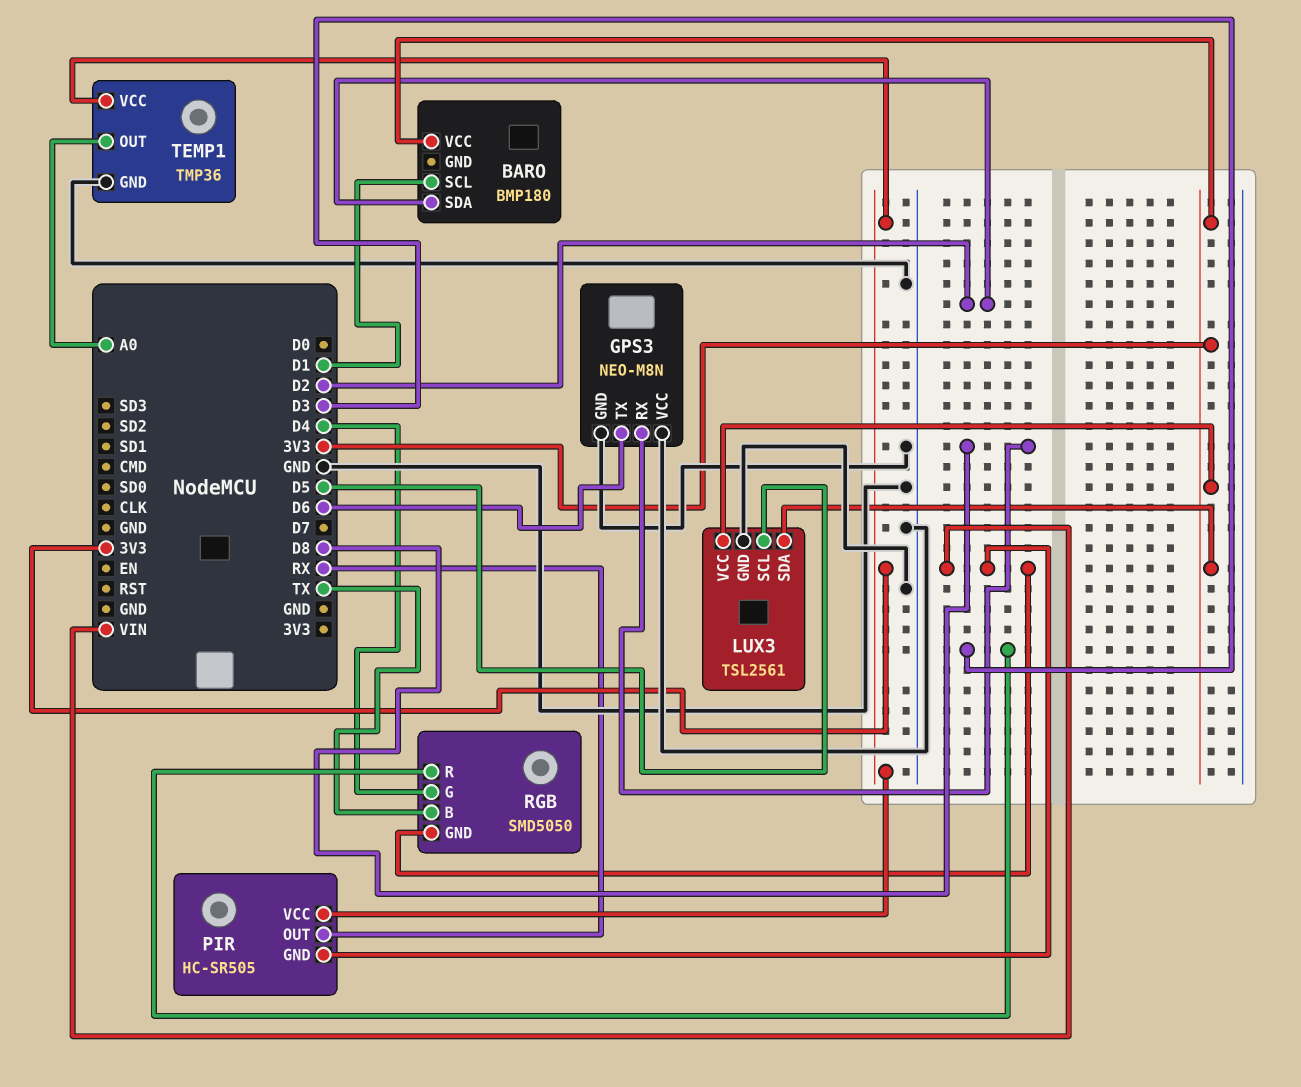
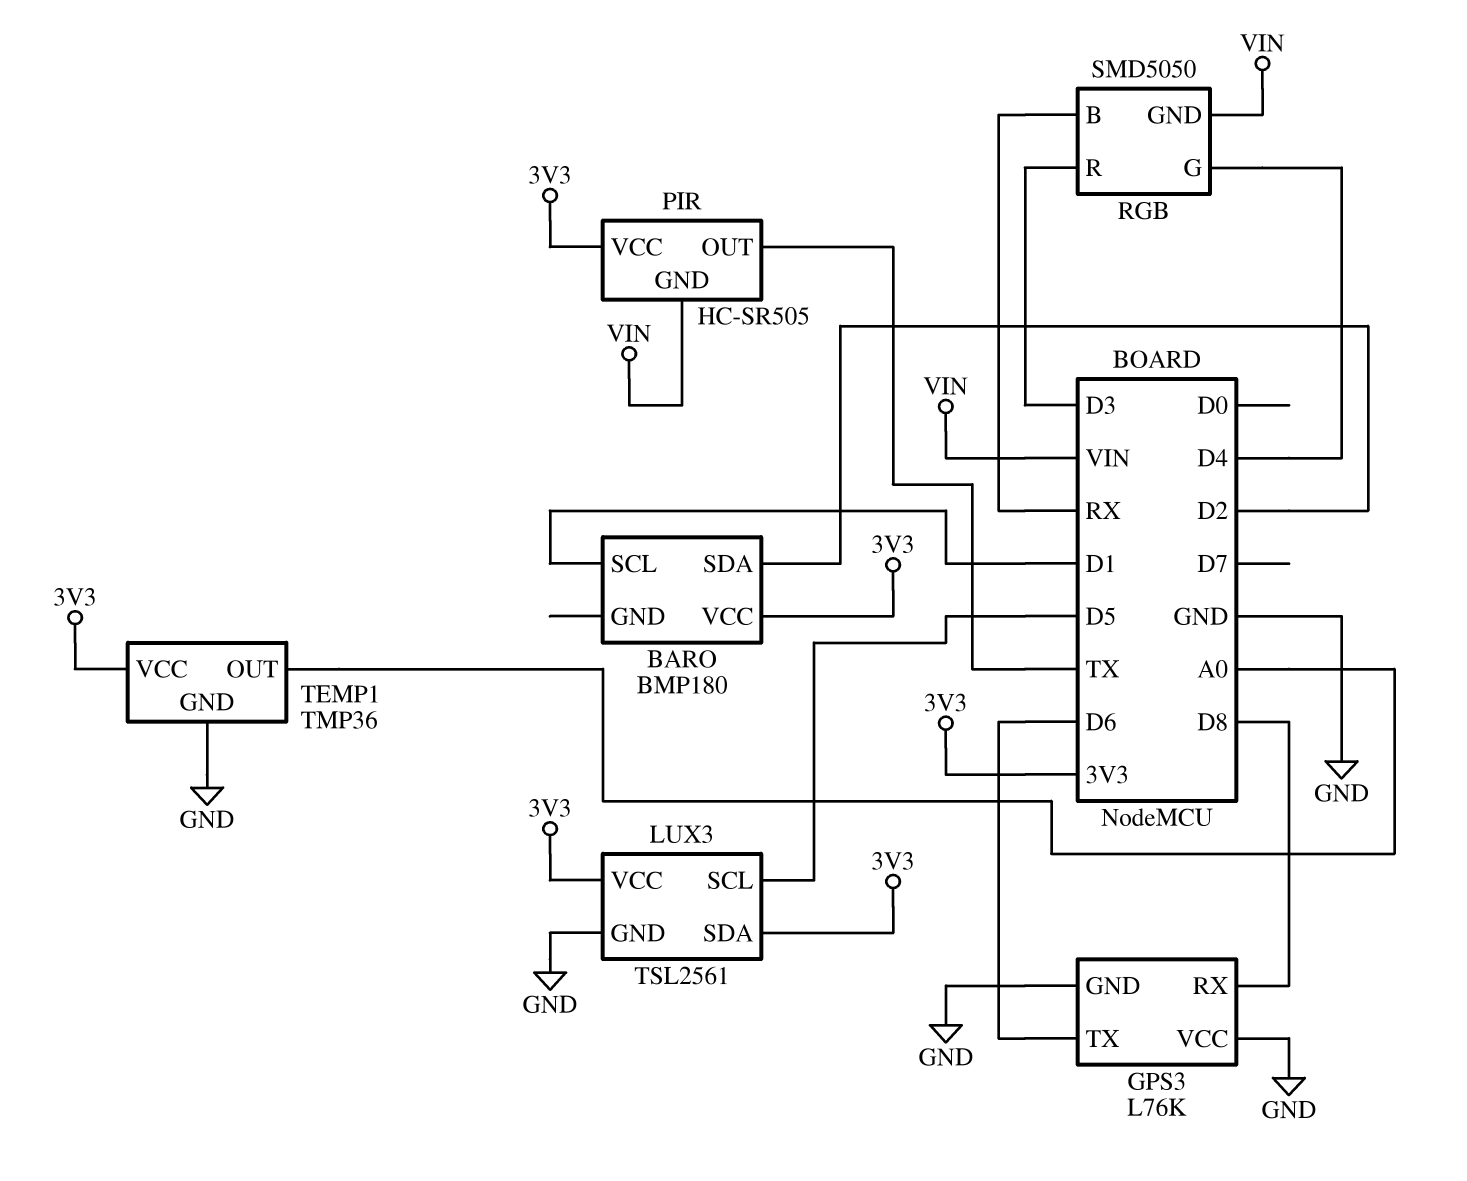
GPS3: NEO-M8N -> L76K
PIR pin OUT: RX -> TX
RGB pin B: TX -> RX

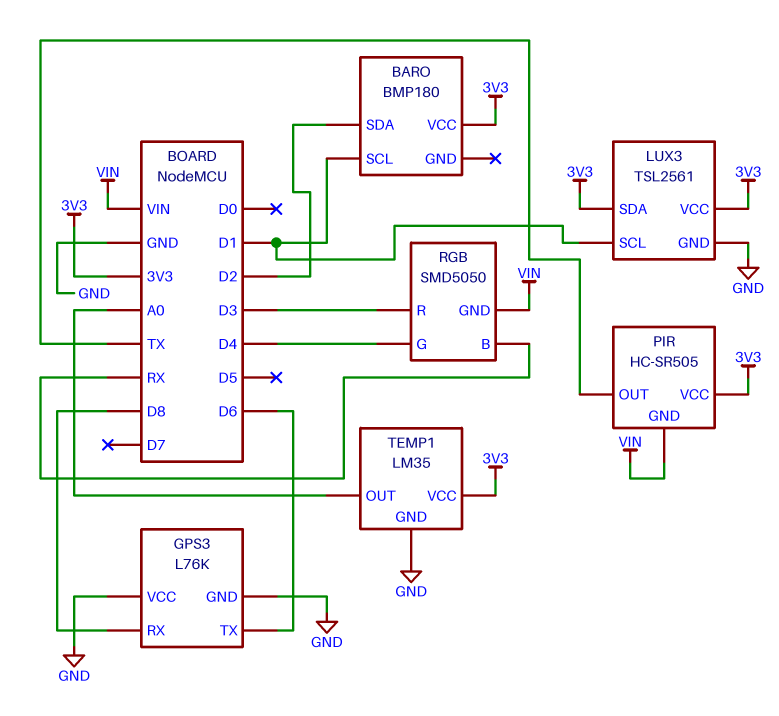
LUX3 pin SCL: D5 -> D1
TEMP1: TMP36 -> LM35

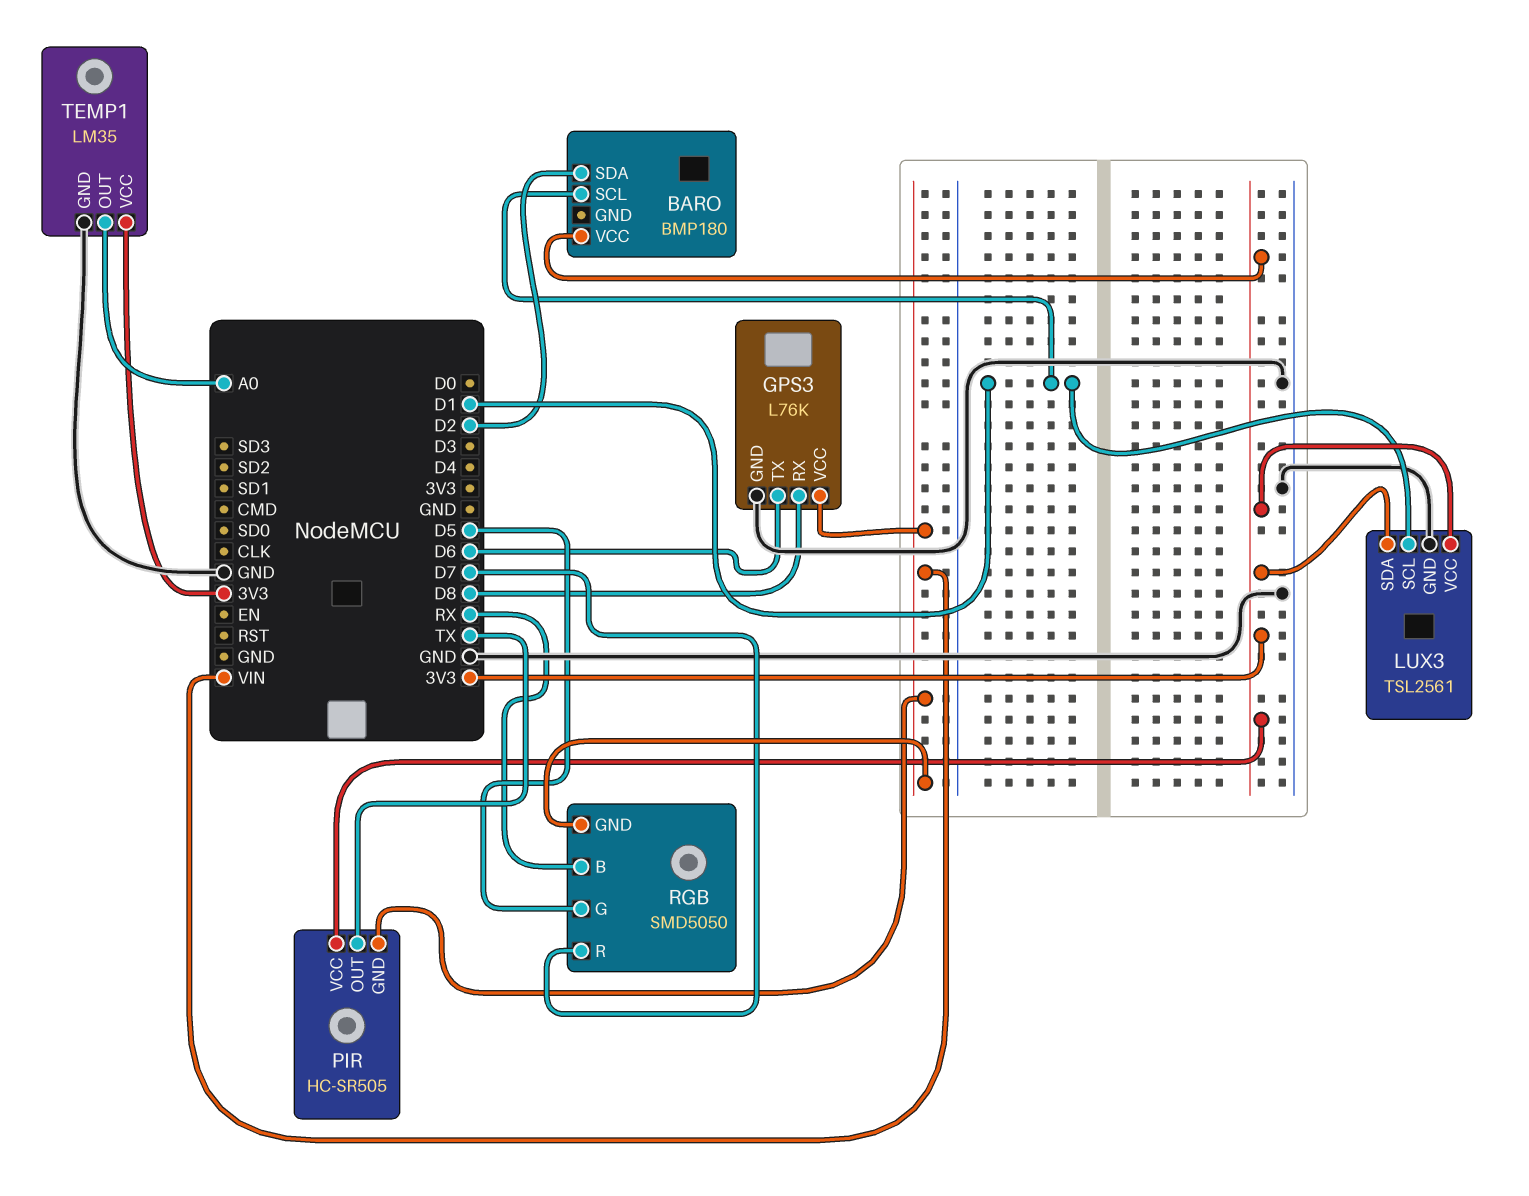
GPS3 pin VCC: GND -> VIN
RGB pin G: D4 -> D5
RGB pin R: D3 -> D7

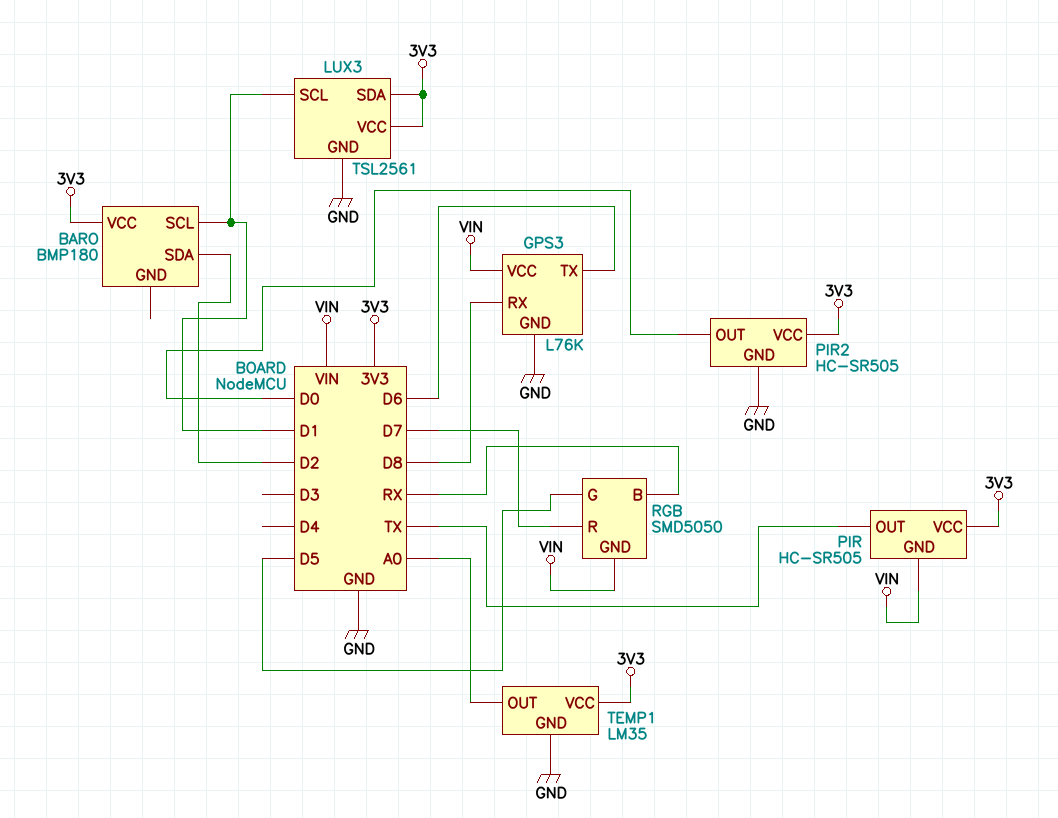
PIR2: none -> HC-SR505
PIR2 pin GND: none -> GND
PIR2 pin OUT: none -> D0
PIR2 pin VCC: none -> 3V3

